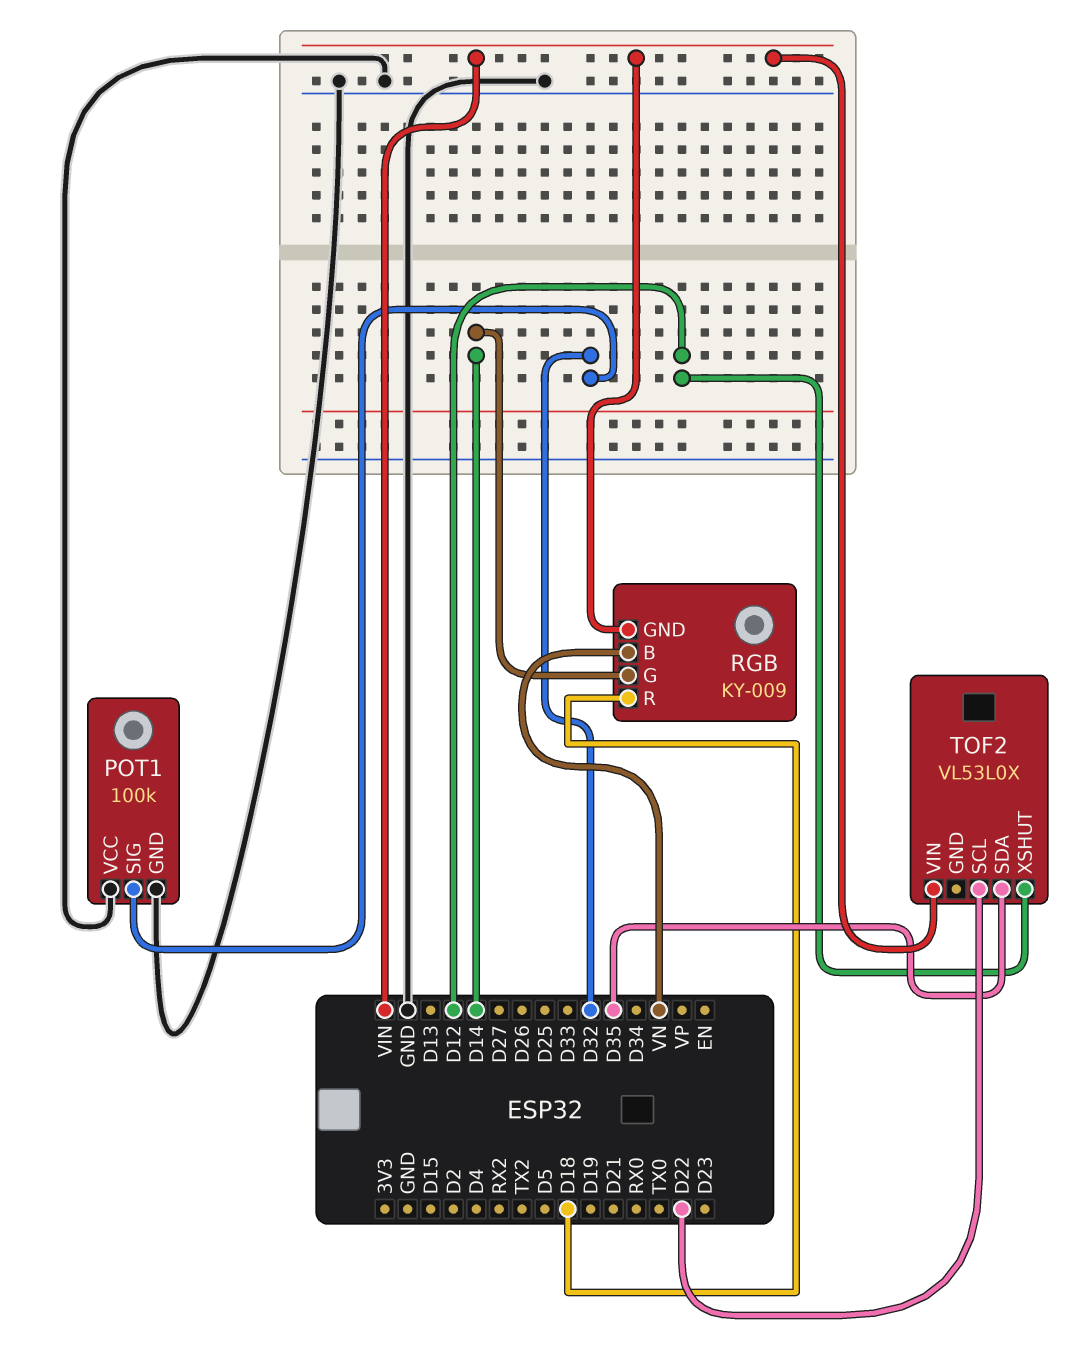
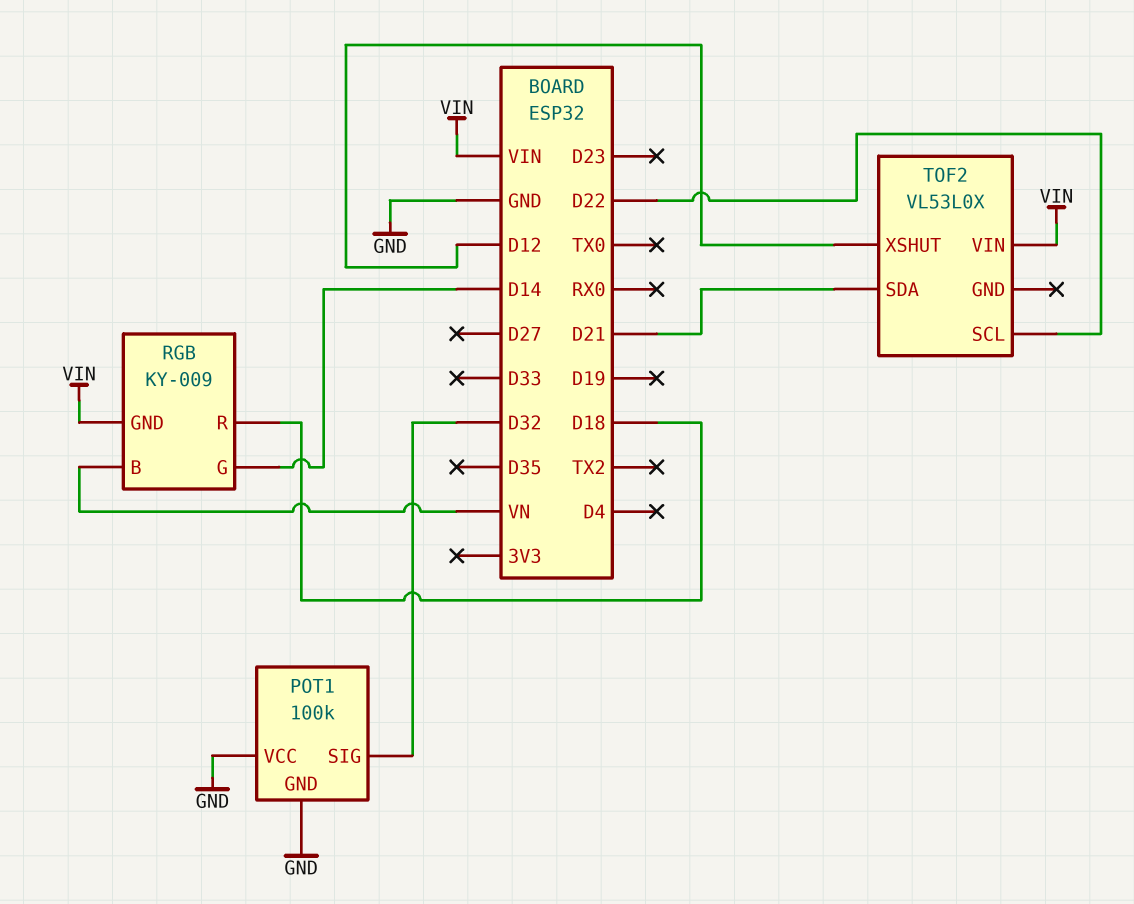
TOF2 pin SDA: D35 -> D21

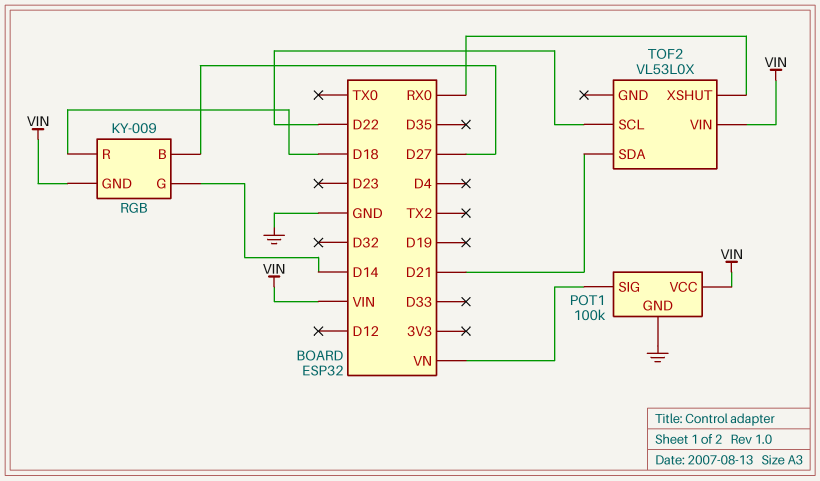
POT1 pin SIG: D32 -> VN
POT1 pin VCC: GND -> VIN
RGB pin B: VN -> D27
TOF2 pin XSHUT: D12 -> RX0

